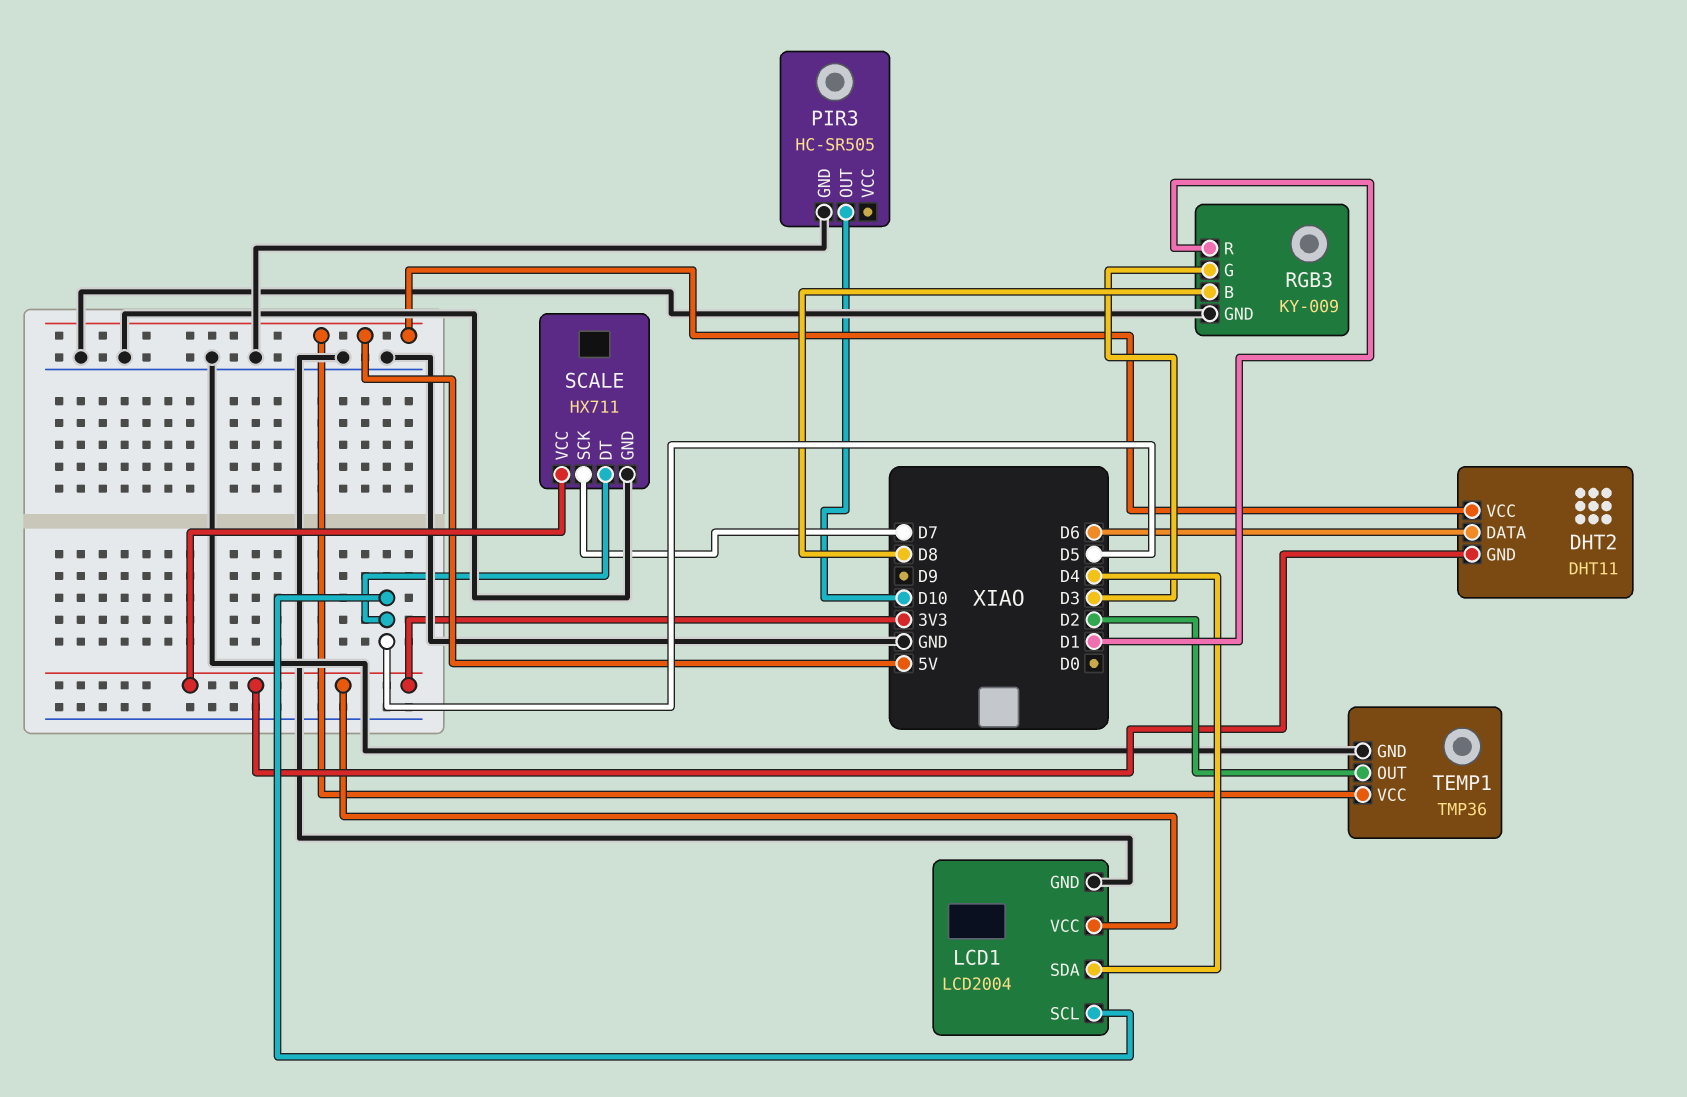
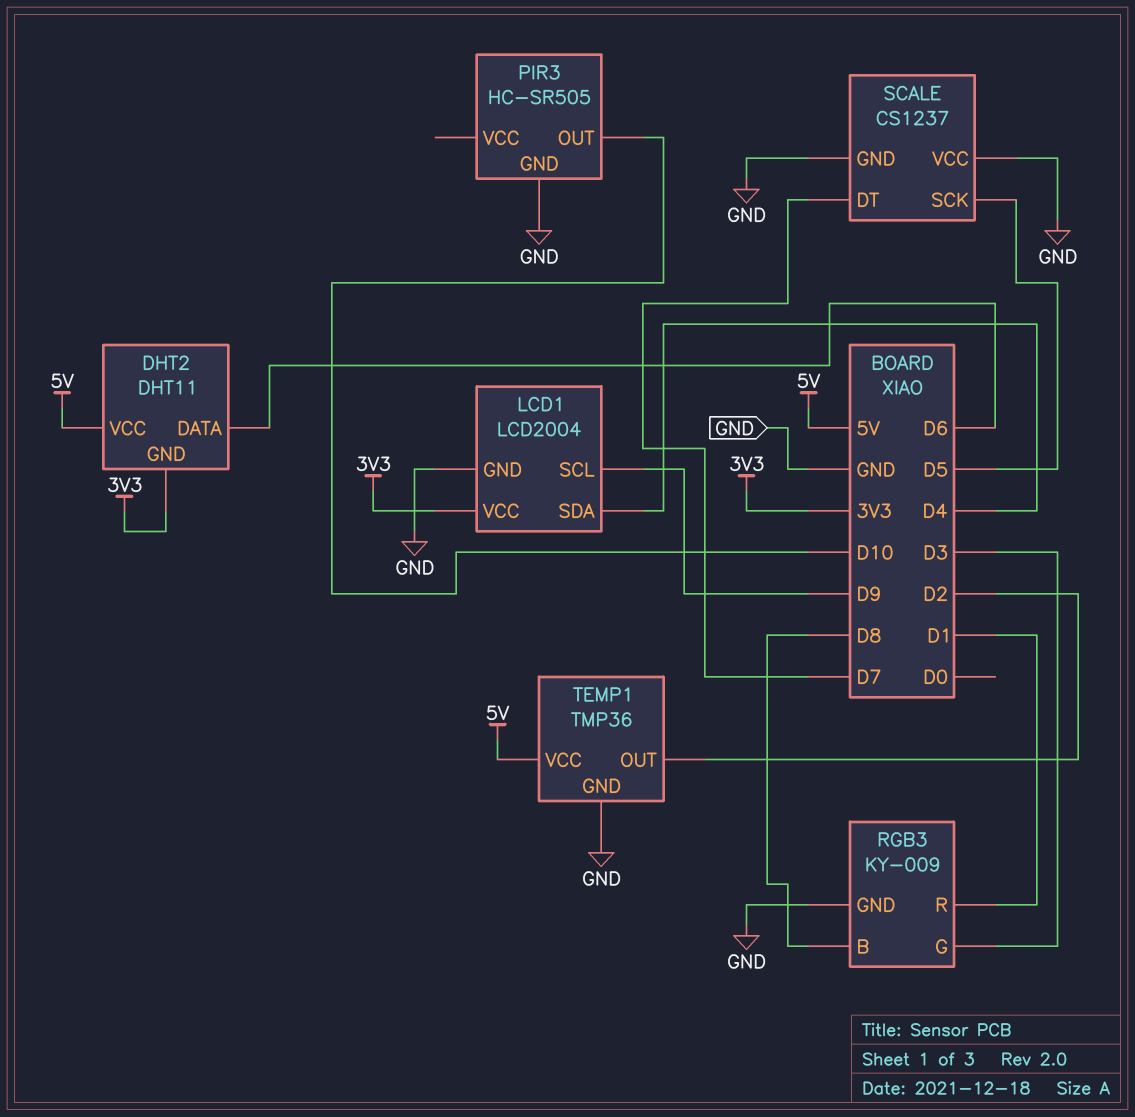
LCD1 pin SCL: D5 -> D9
SCALE: HX711 -> CS1237
SCALE pin DT: D5 -> D7
SCALE pin SCK: D7 -> D5
SCALE pin VCC: 3V3 -> GND

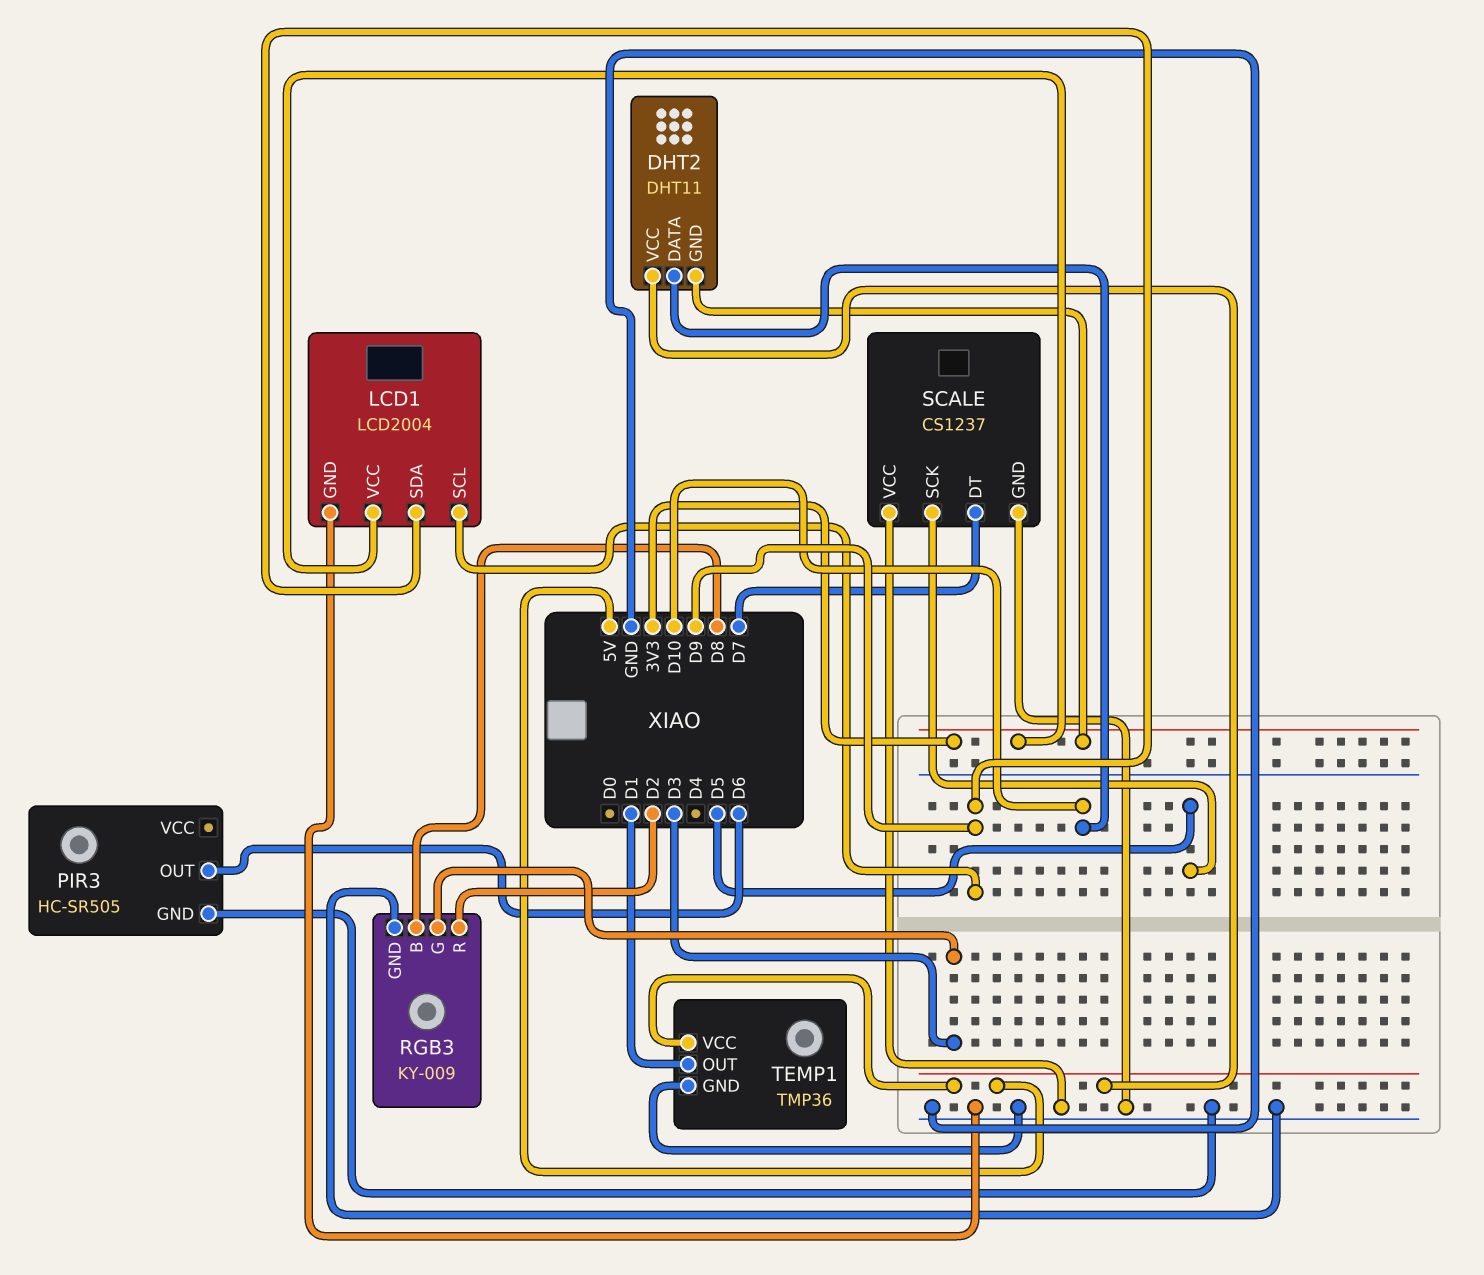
DHT2 pin DATA: D6 -> D10
LCD1 pin SDA: D4 -> D9
PIR3 pin OUT: D10 -> D6
RGB3 pin R: D1 -> D2
TEMP1 pin OUT: D2 -> D1

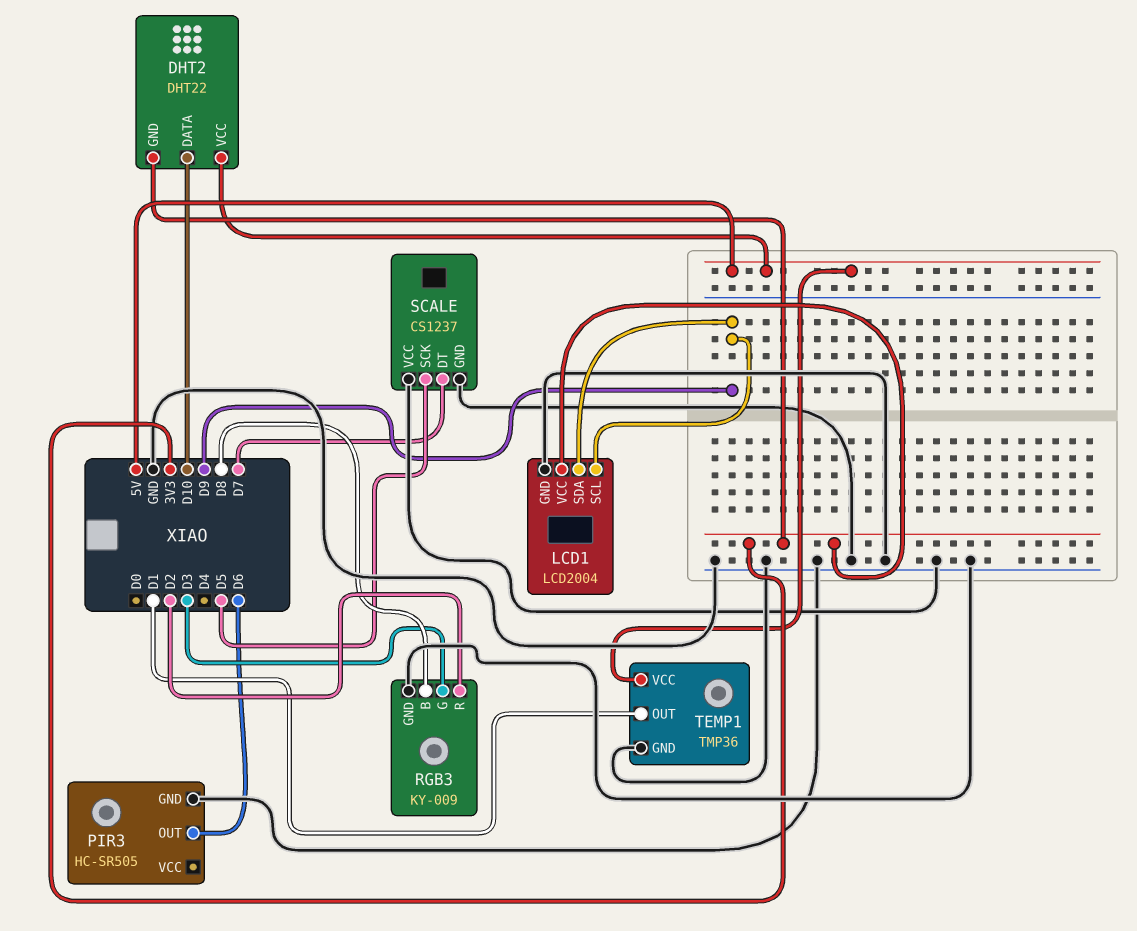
DHT2: DHT11 -> DHT22

